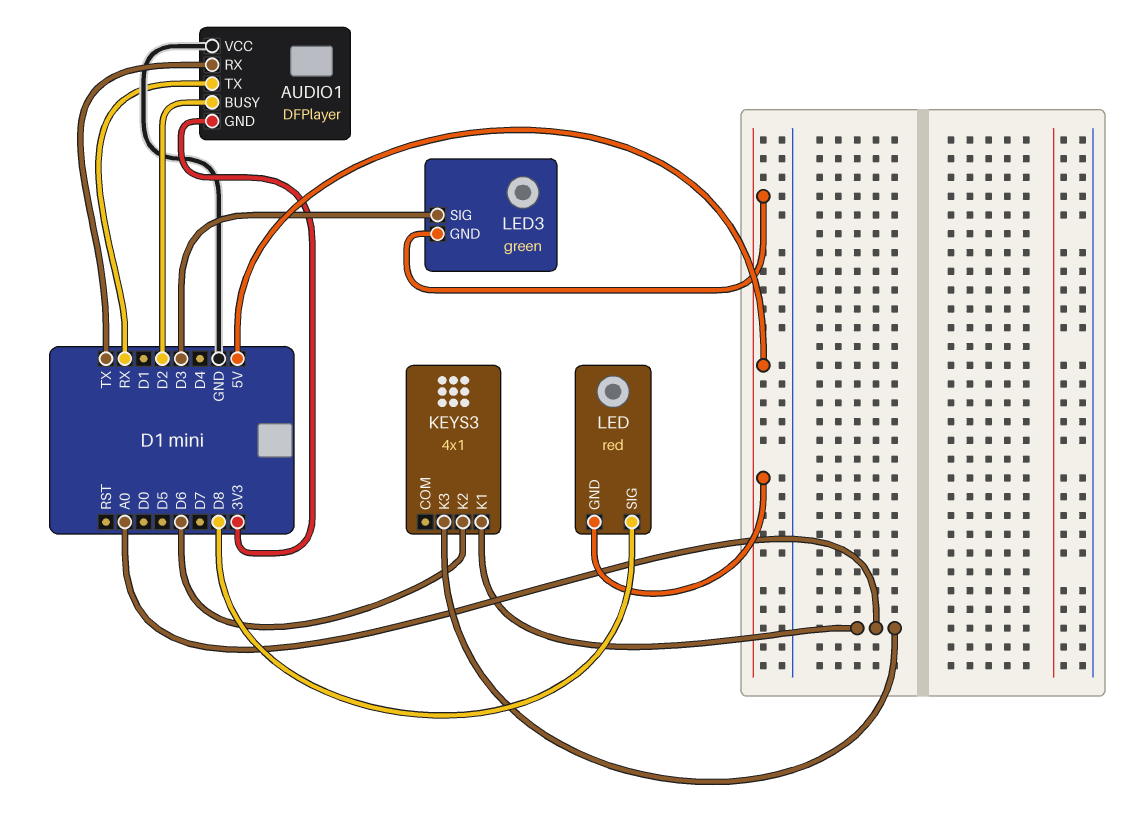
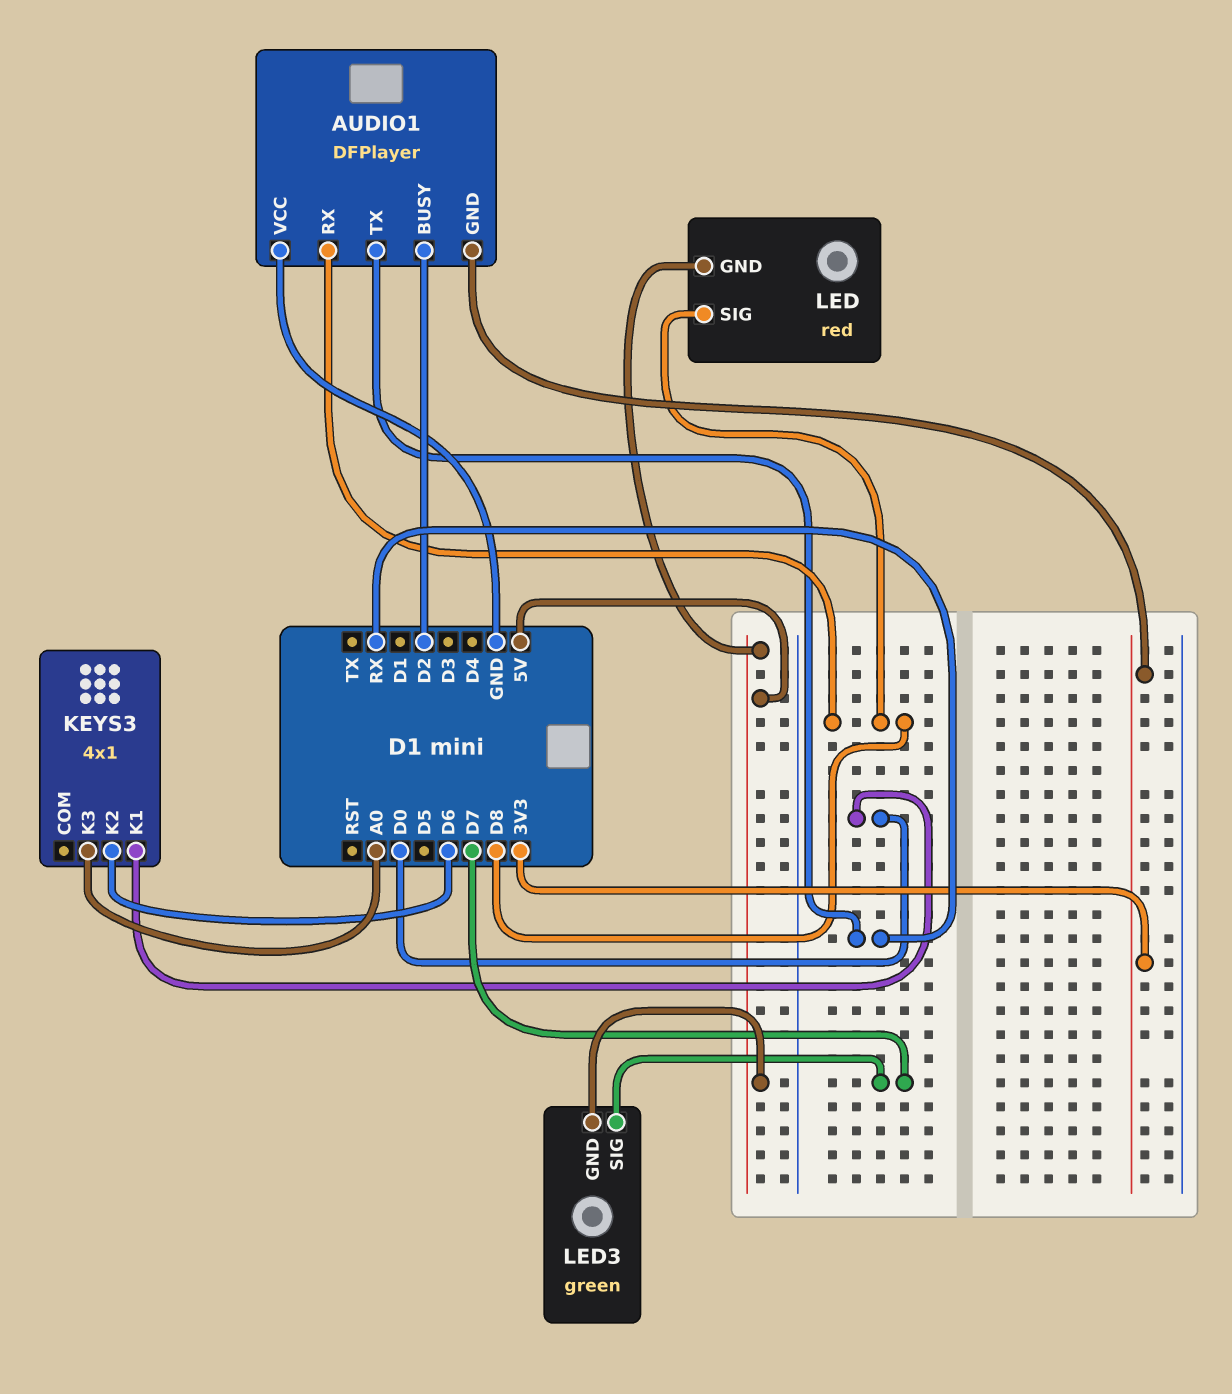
AUDIO1 pin RX: TX -> D8
KEYS3 pin K1: A0 -> D0
LED3 pin SIG: D3 -> D7

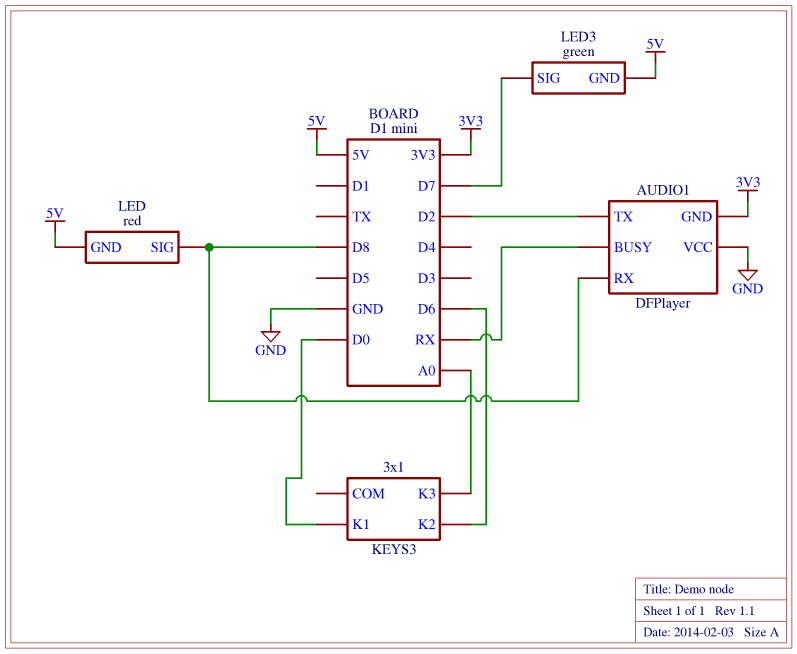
AUDIO1 pin BUSY: D2 -> RX
AUDIO1 pin TX: RX -> D2
KEYS3: 4x1 -> 3x1

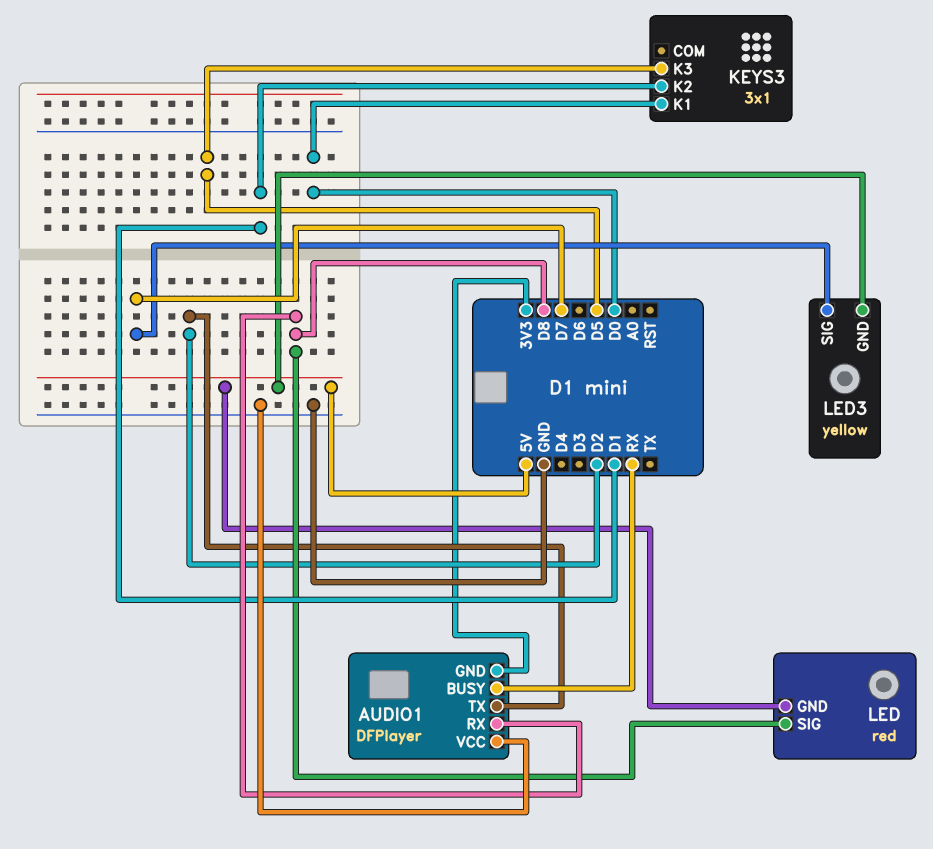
KEYS3 pin K2: D6 -> D1
KEYS3 pin K3: A0 -> D5
LED3: green -> yellow

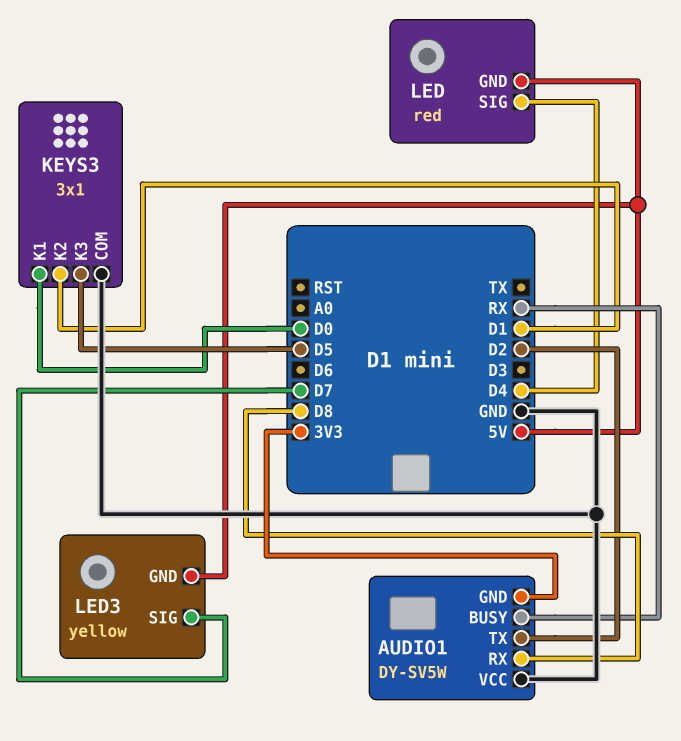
AUDIO1: DFPlayer -> DY-SV5W
KEYS3 pin COM: none -> GND
LED pin SIG: D8 -> D4

